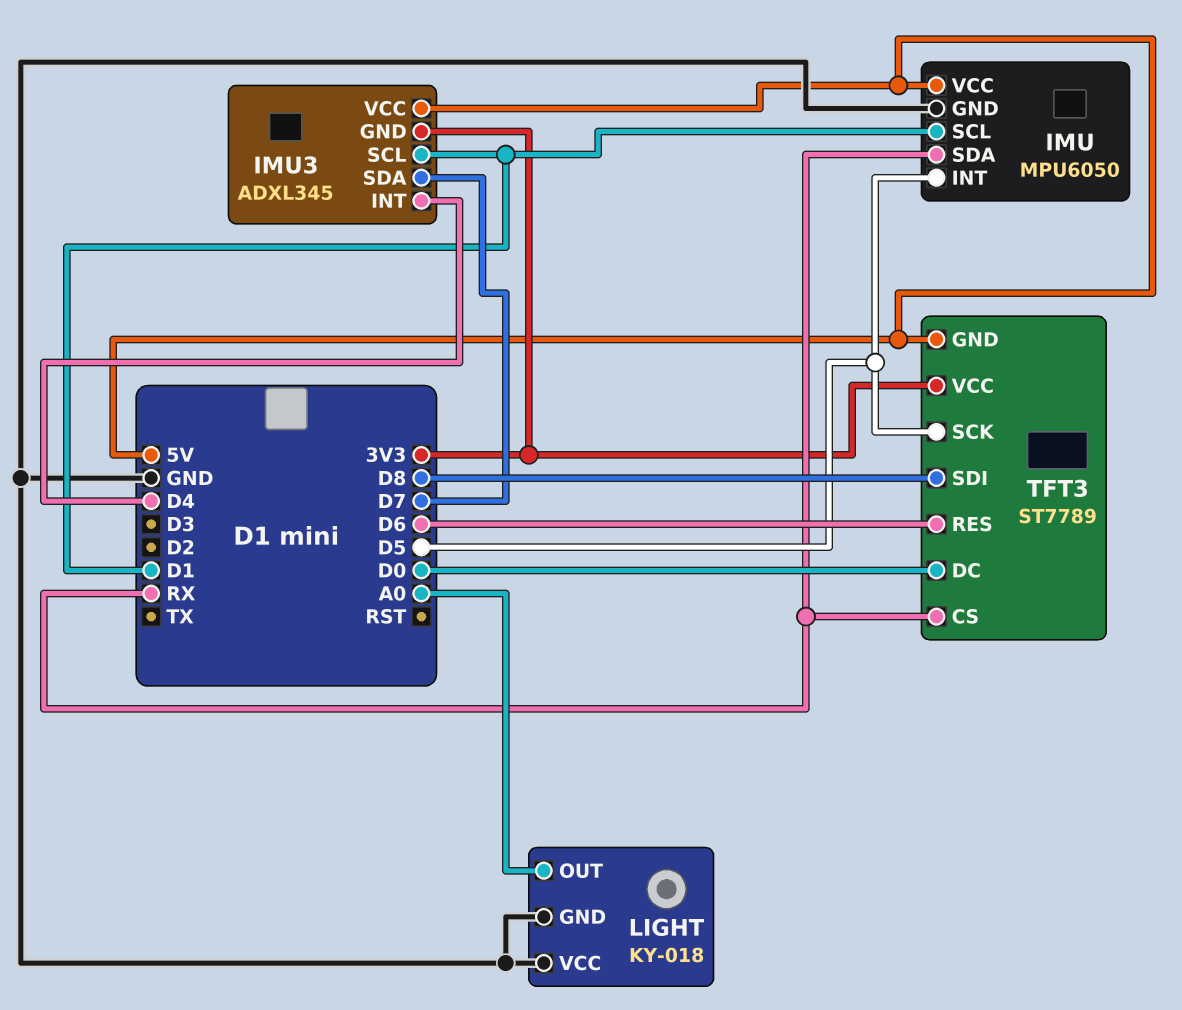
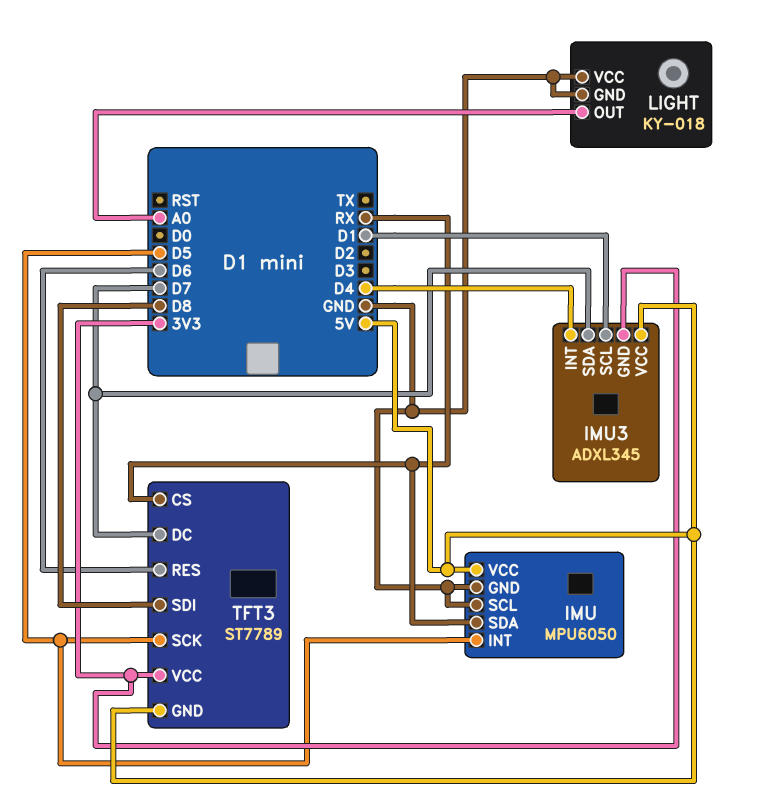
IMU pin SCL: D1 -> GND
TFT3 pin DC: D0 -> D7

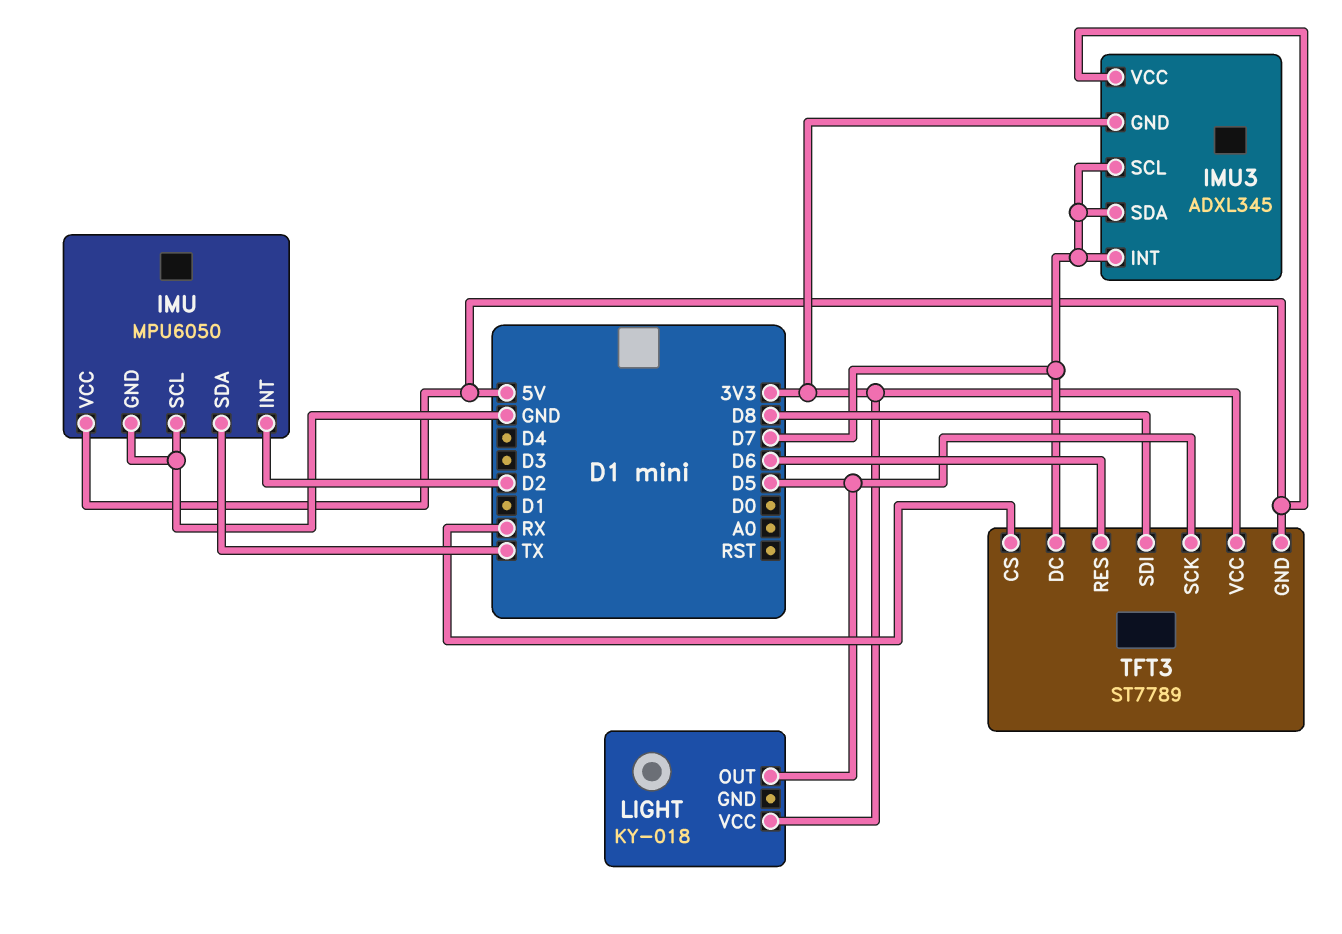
IMU pin INT: D5 -> D2
IMU pin SDA: RX -> TX
IMU3 pin INT: D4 -> D7
IMU3 pin SCL: D1 -> D7
LIGHT pin GND: GND -> none
LIGHT pin OUT: A0 -> D5
LIGHT pin VCC: GND -> 3V3

